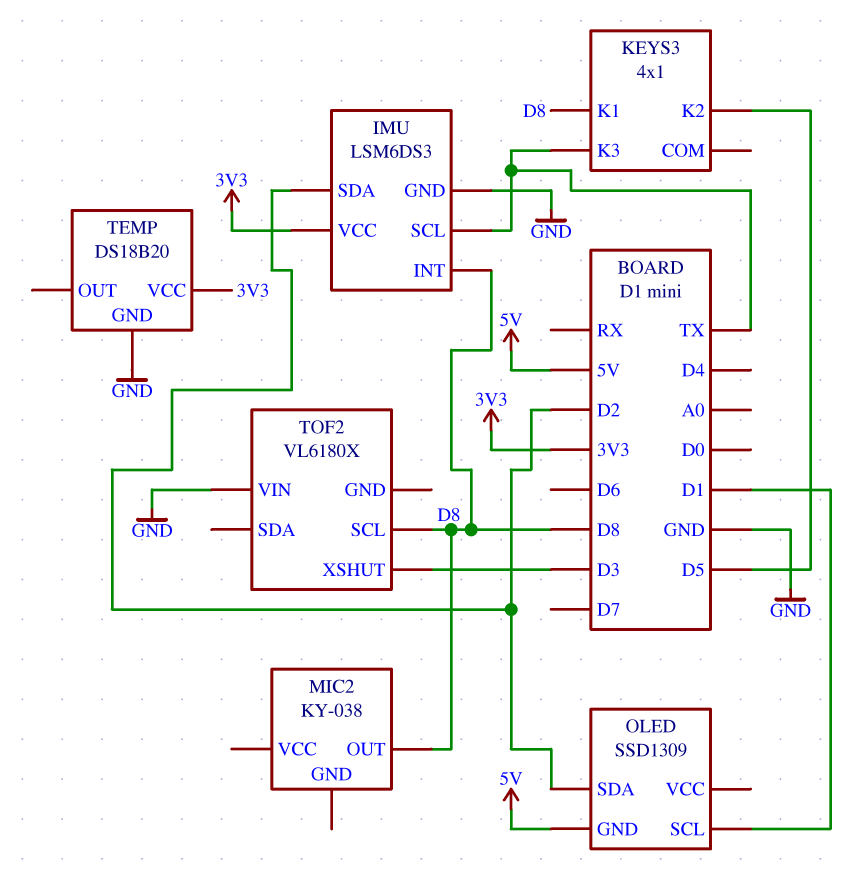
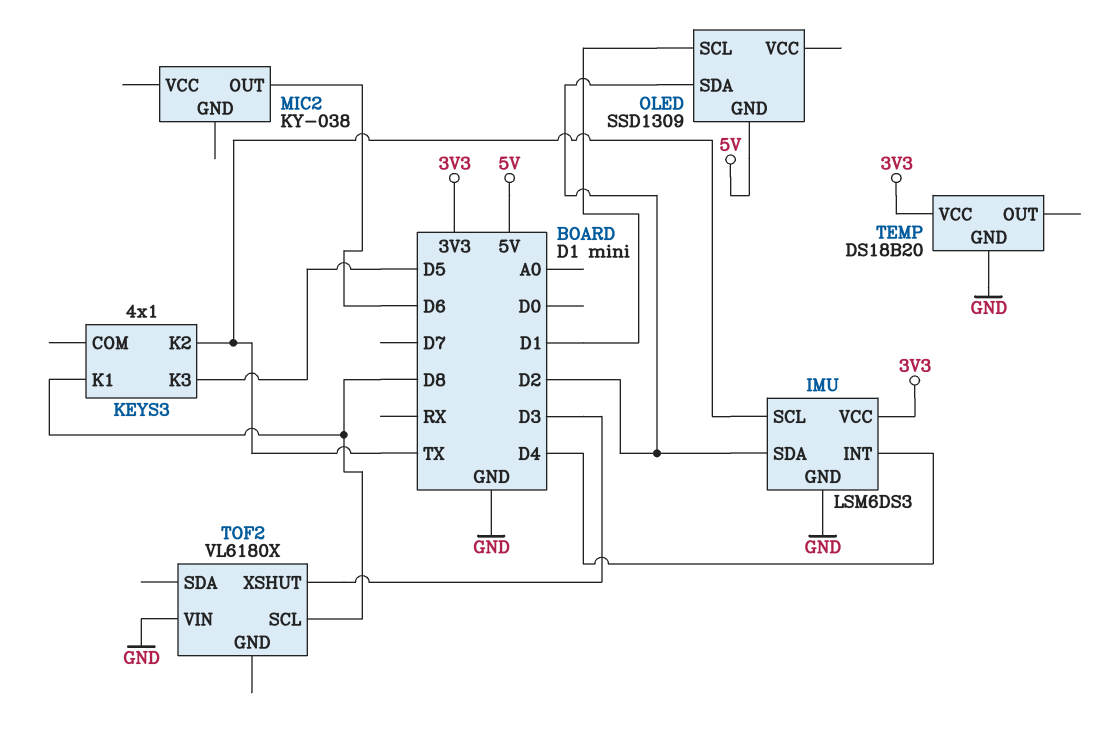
IMU pin INT: D8 -> D4
KEYS3 pin K2: D5 -> TX
KEYS3 pin K3: TX -> D5
MIC2 pin OUT: D8 -> D6

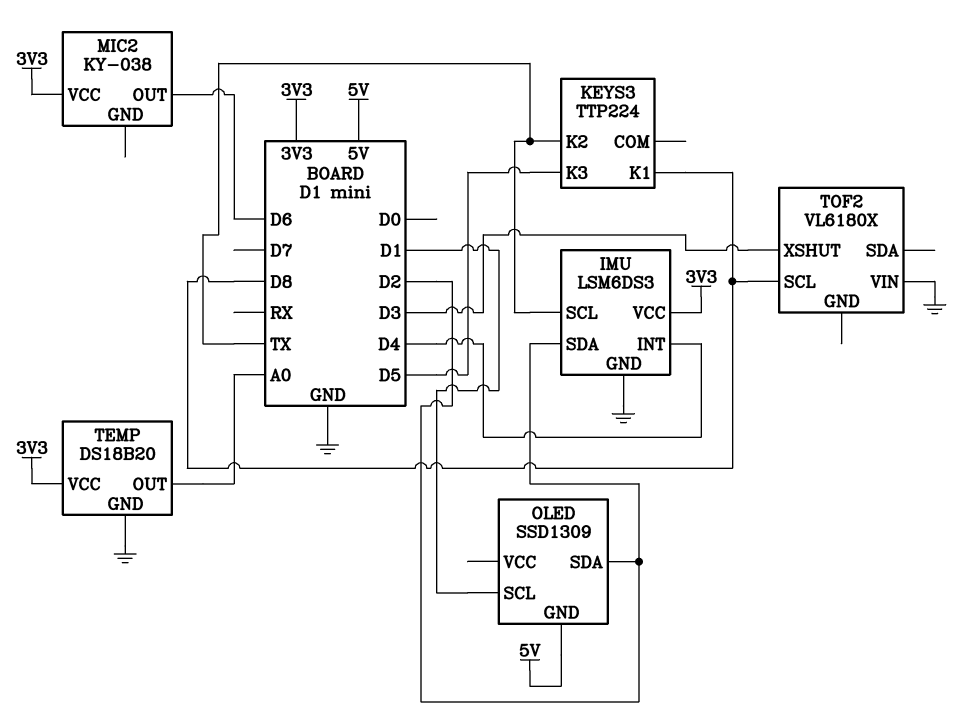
KEYS3: 4x1 -> TTP224
MIC2 pin VCC: none -> 3V3
TEMP pin OUT: none -> A0

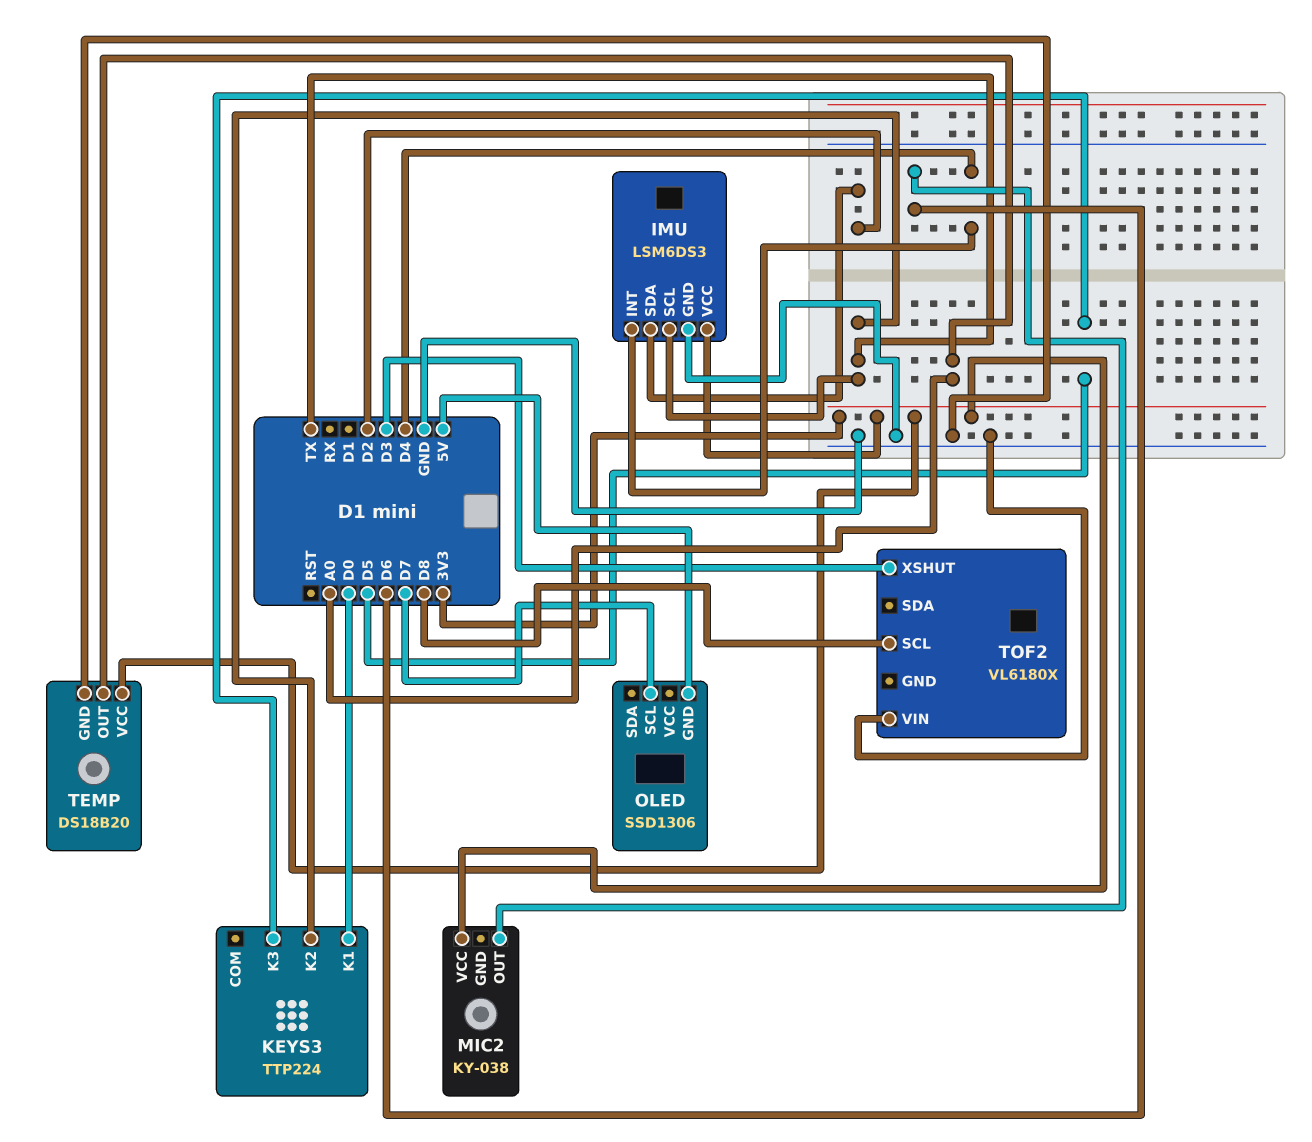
KEYS3 pin K1: D8 -> D0
OLED: SSD1309 -> SSD1306
OLED pin SCL: D1 -> D7
OLED pin SDA: D2 -> none

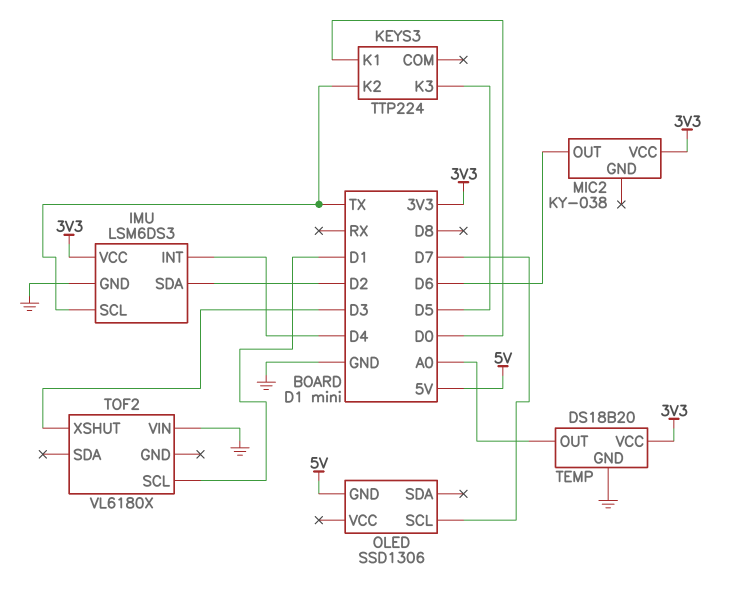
TOF2 pin SCL: D8 -> D1

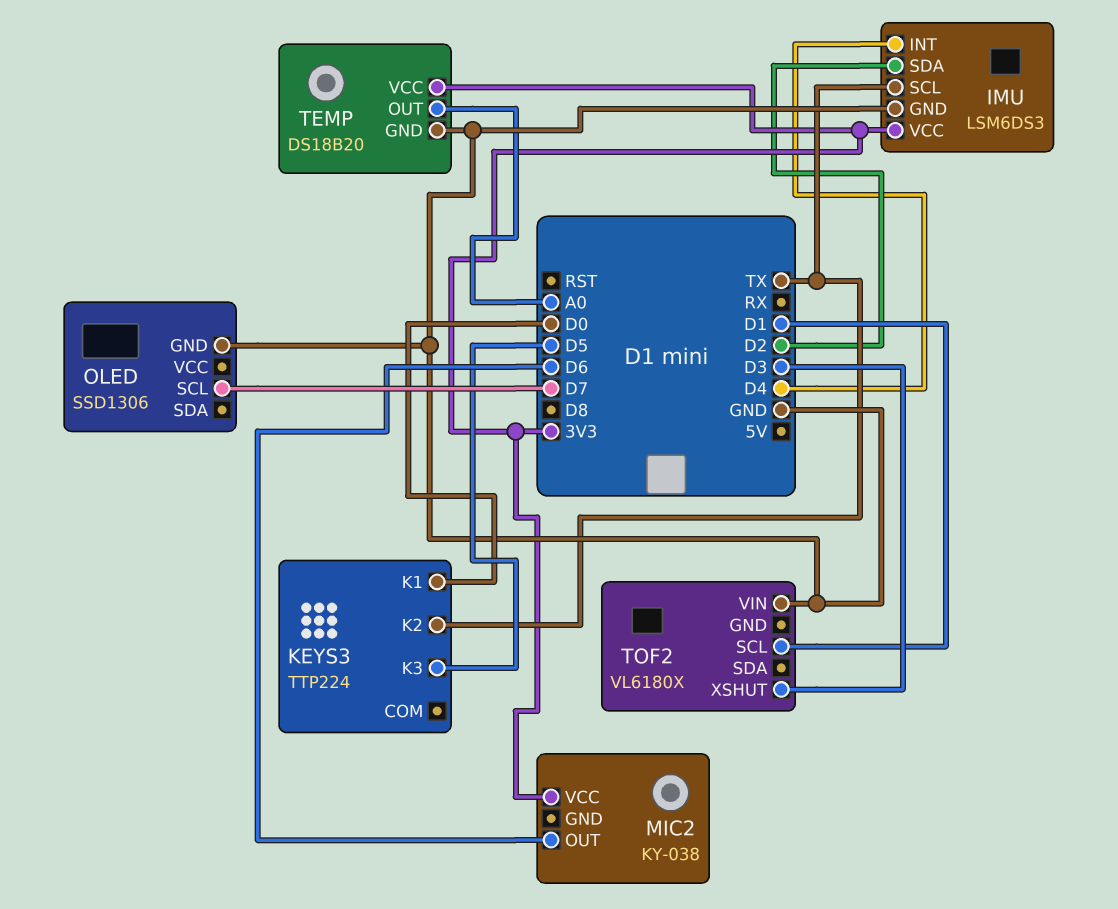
OLED pin GND: 5V -> GND

